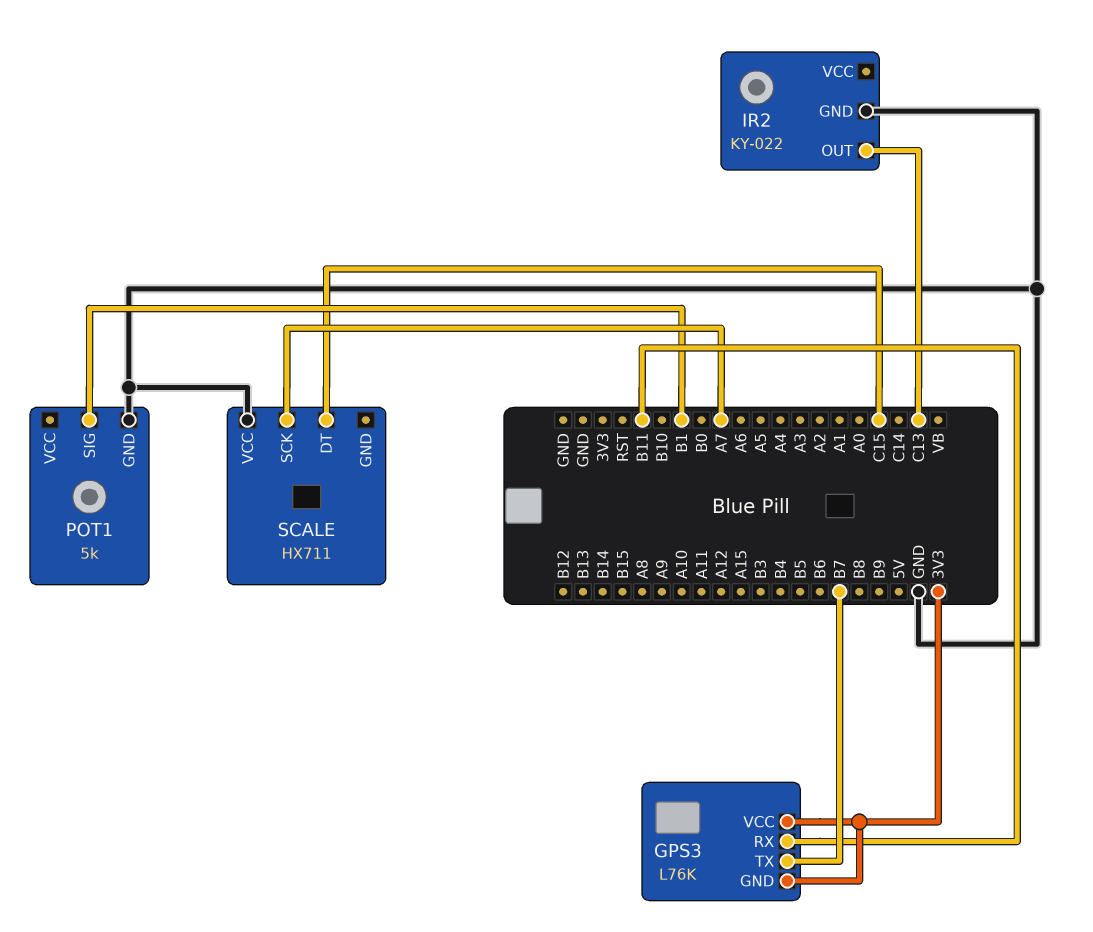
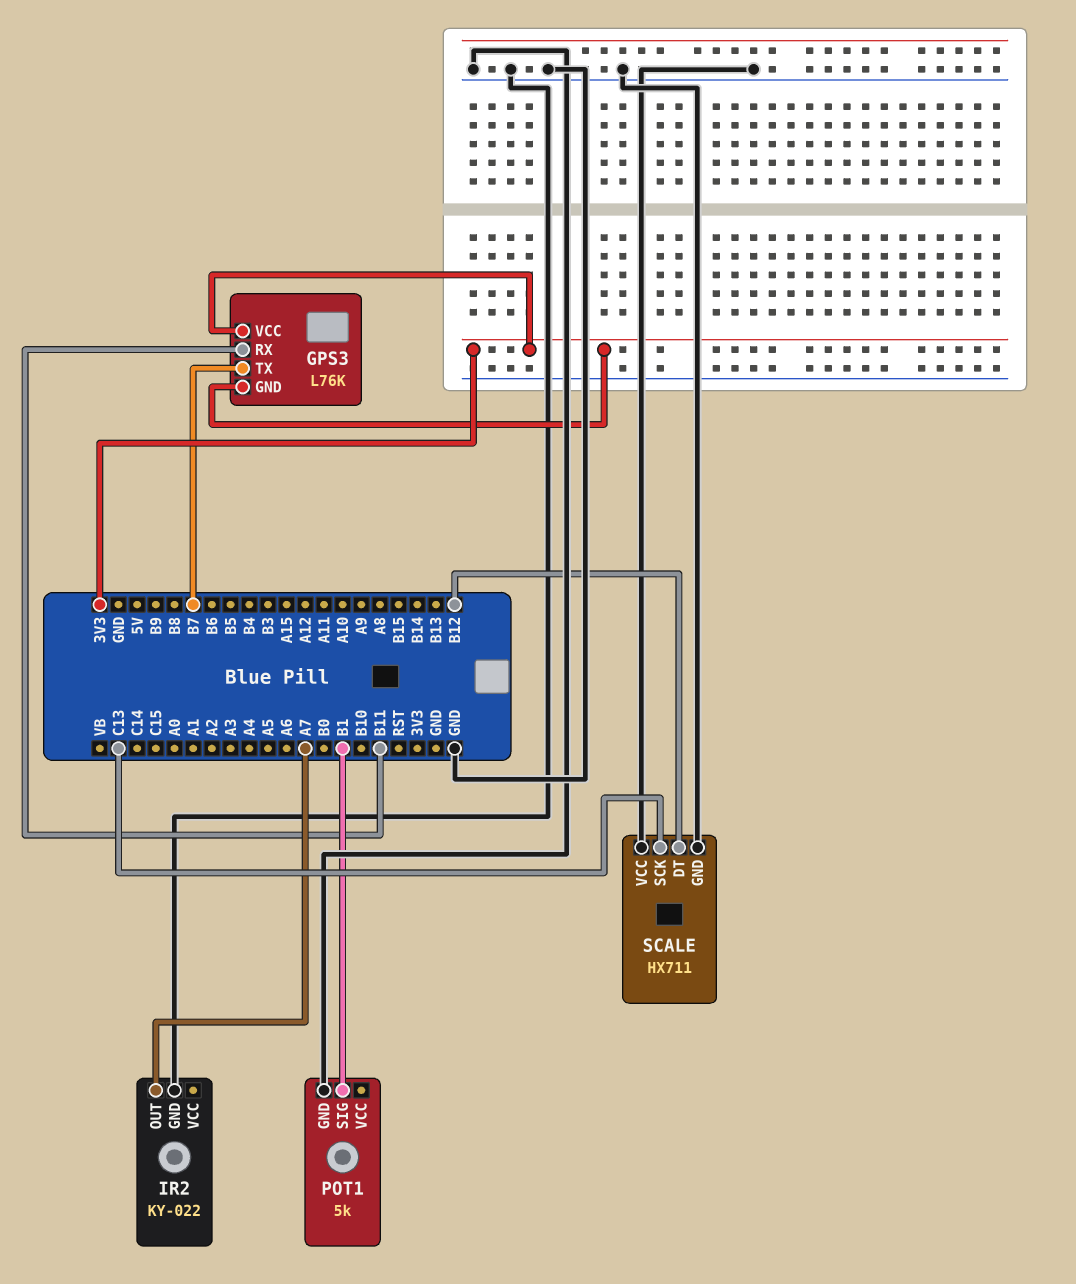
IR2 pin OUT: C13 -> A7
SCALE pin DT: C15 -> B12
SCALE pin GND: none -> GND
SCALE pin SCK: A7 -> C13

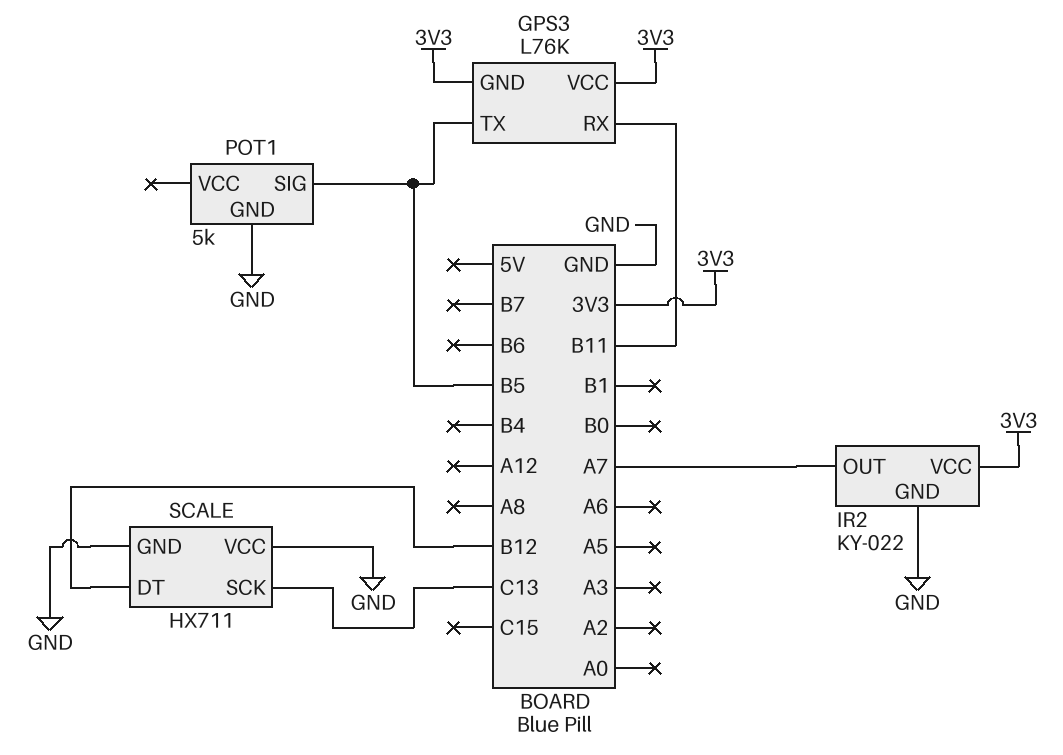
GPS3 pin TX: B7 -> B5
IR2 pin VCC: none -> 3V3
POT1 pin SIG: B1 -> B5

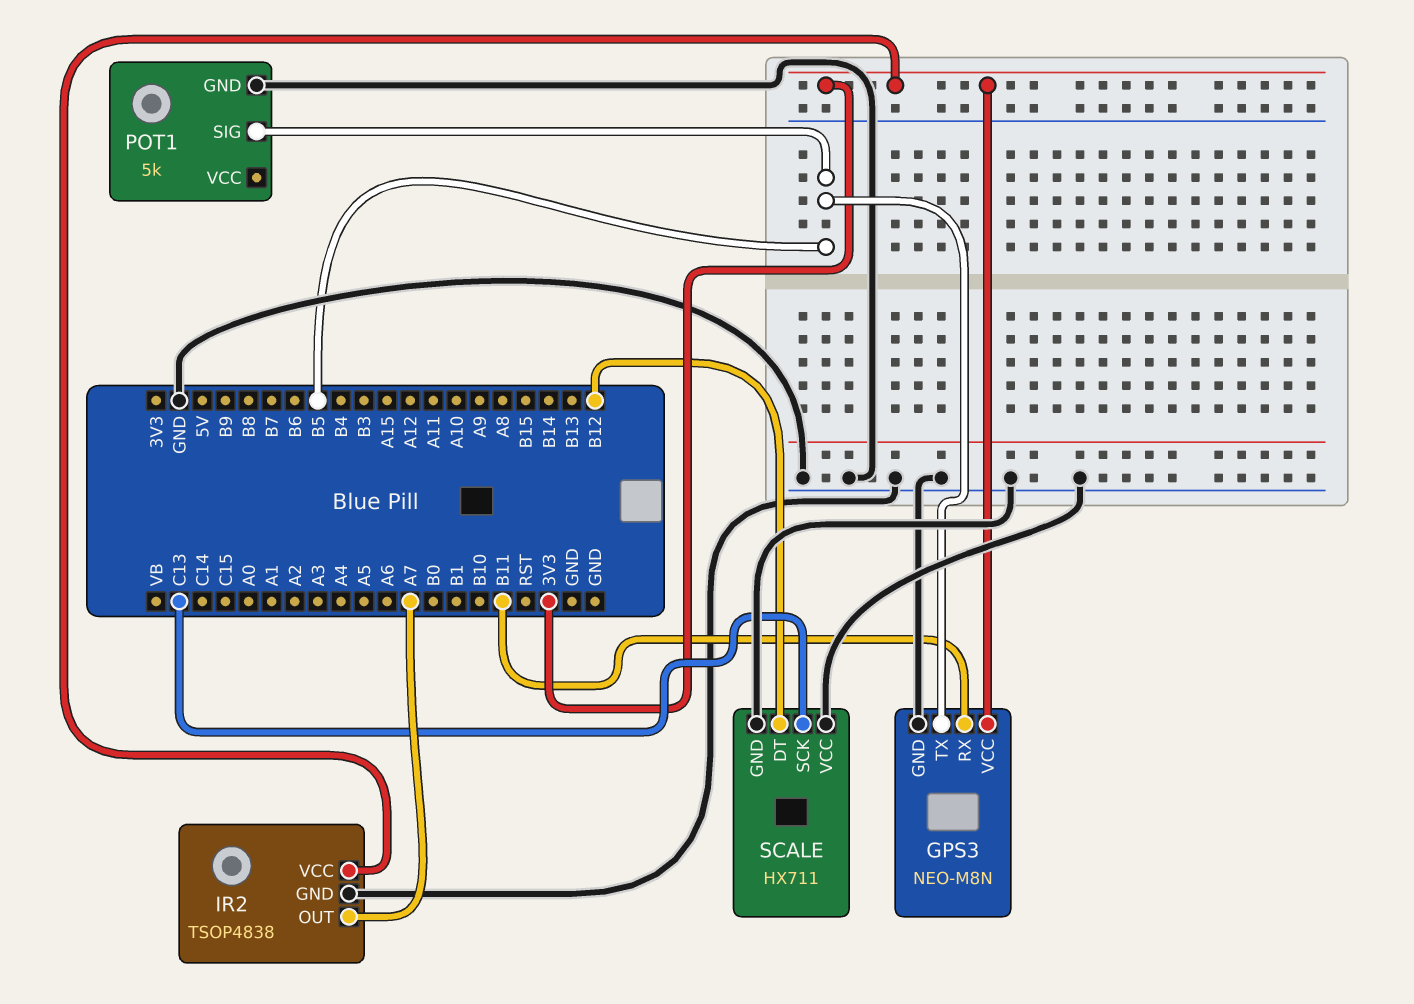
GPS3: L76K -> NEO-M8N
GPS3 pin GND: 3V3 -> GND
IR2: KY-022 -> TSOP4838

